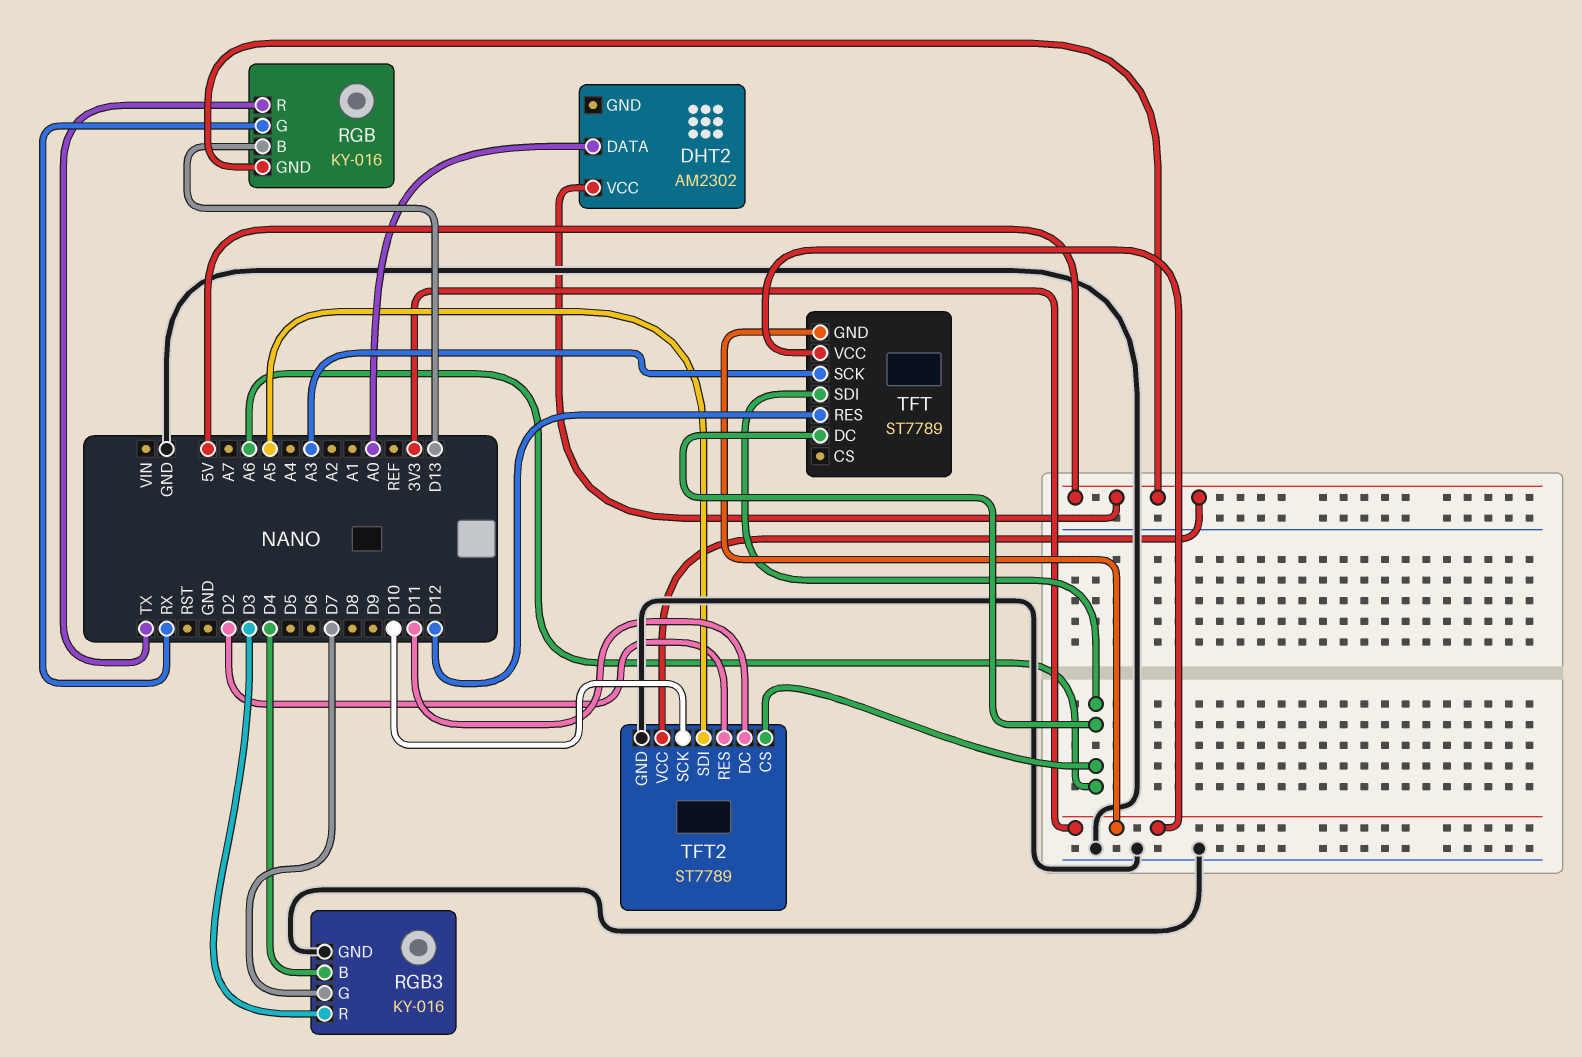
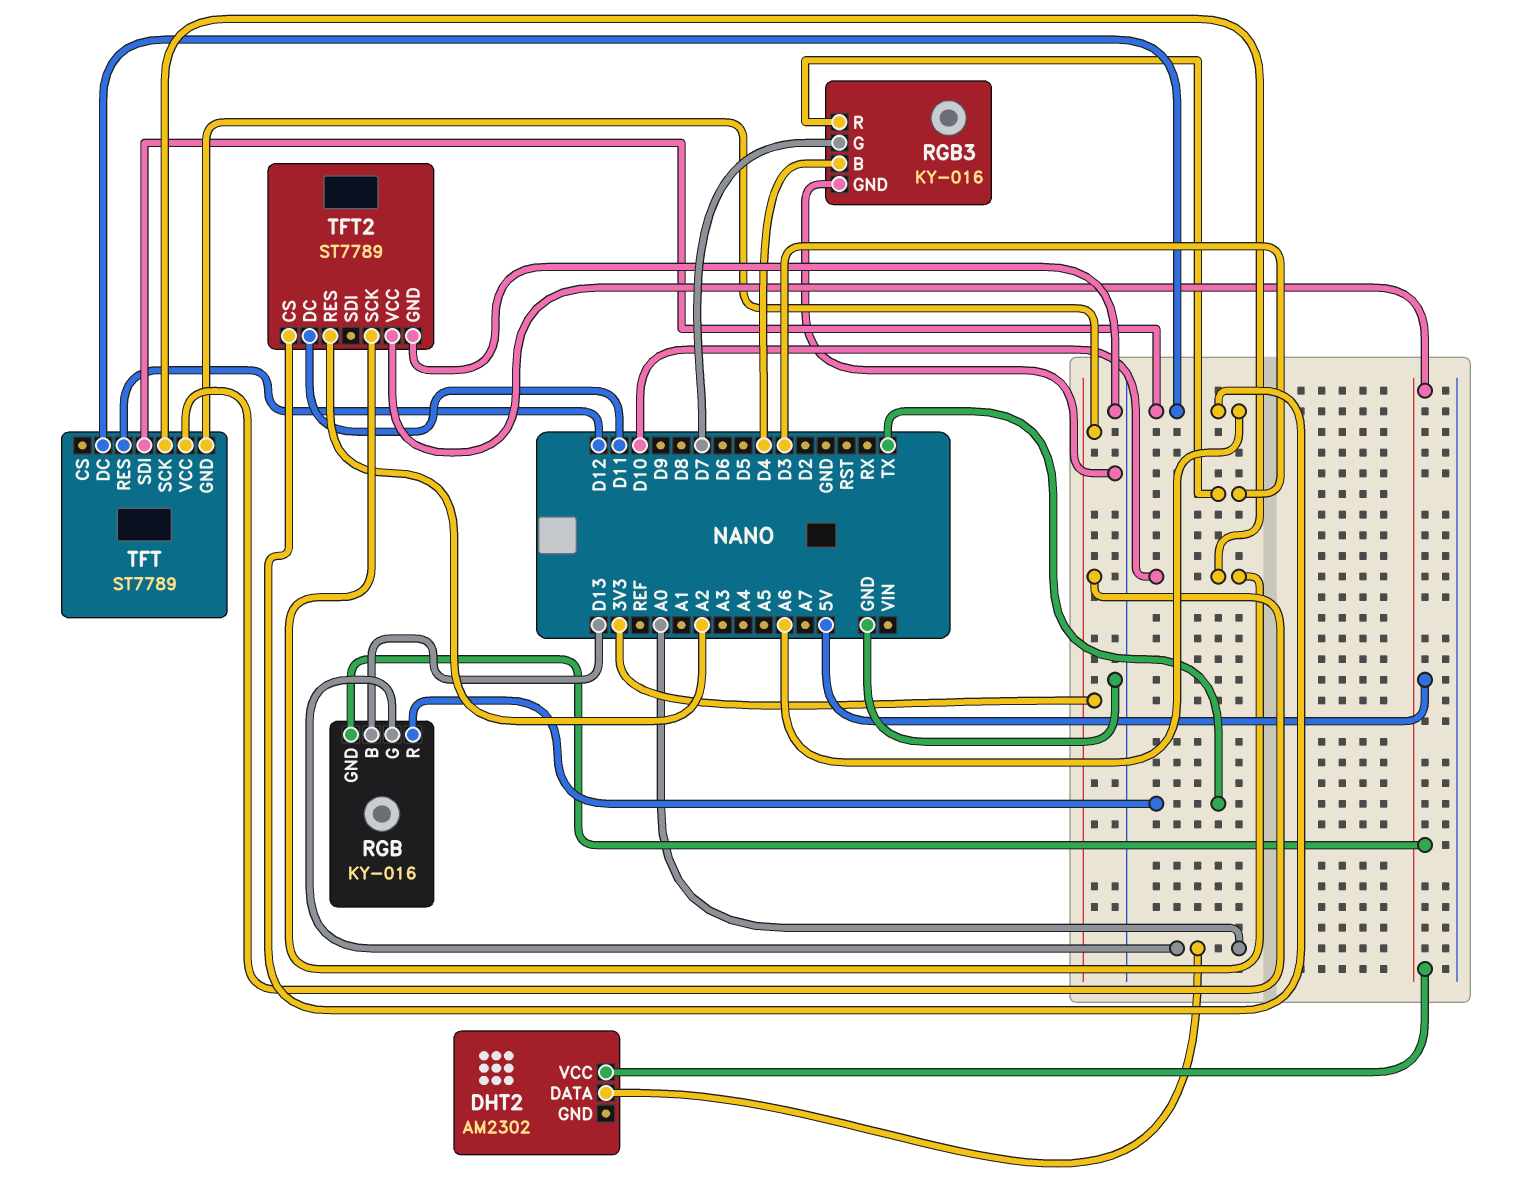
RGB pin G: RX -> A0
TFT pin SCK: A3 -> D10
TFT2 pin RES: D2 -> A2
TFT2 pin SDI: A5 -> none

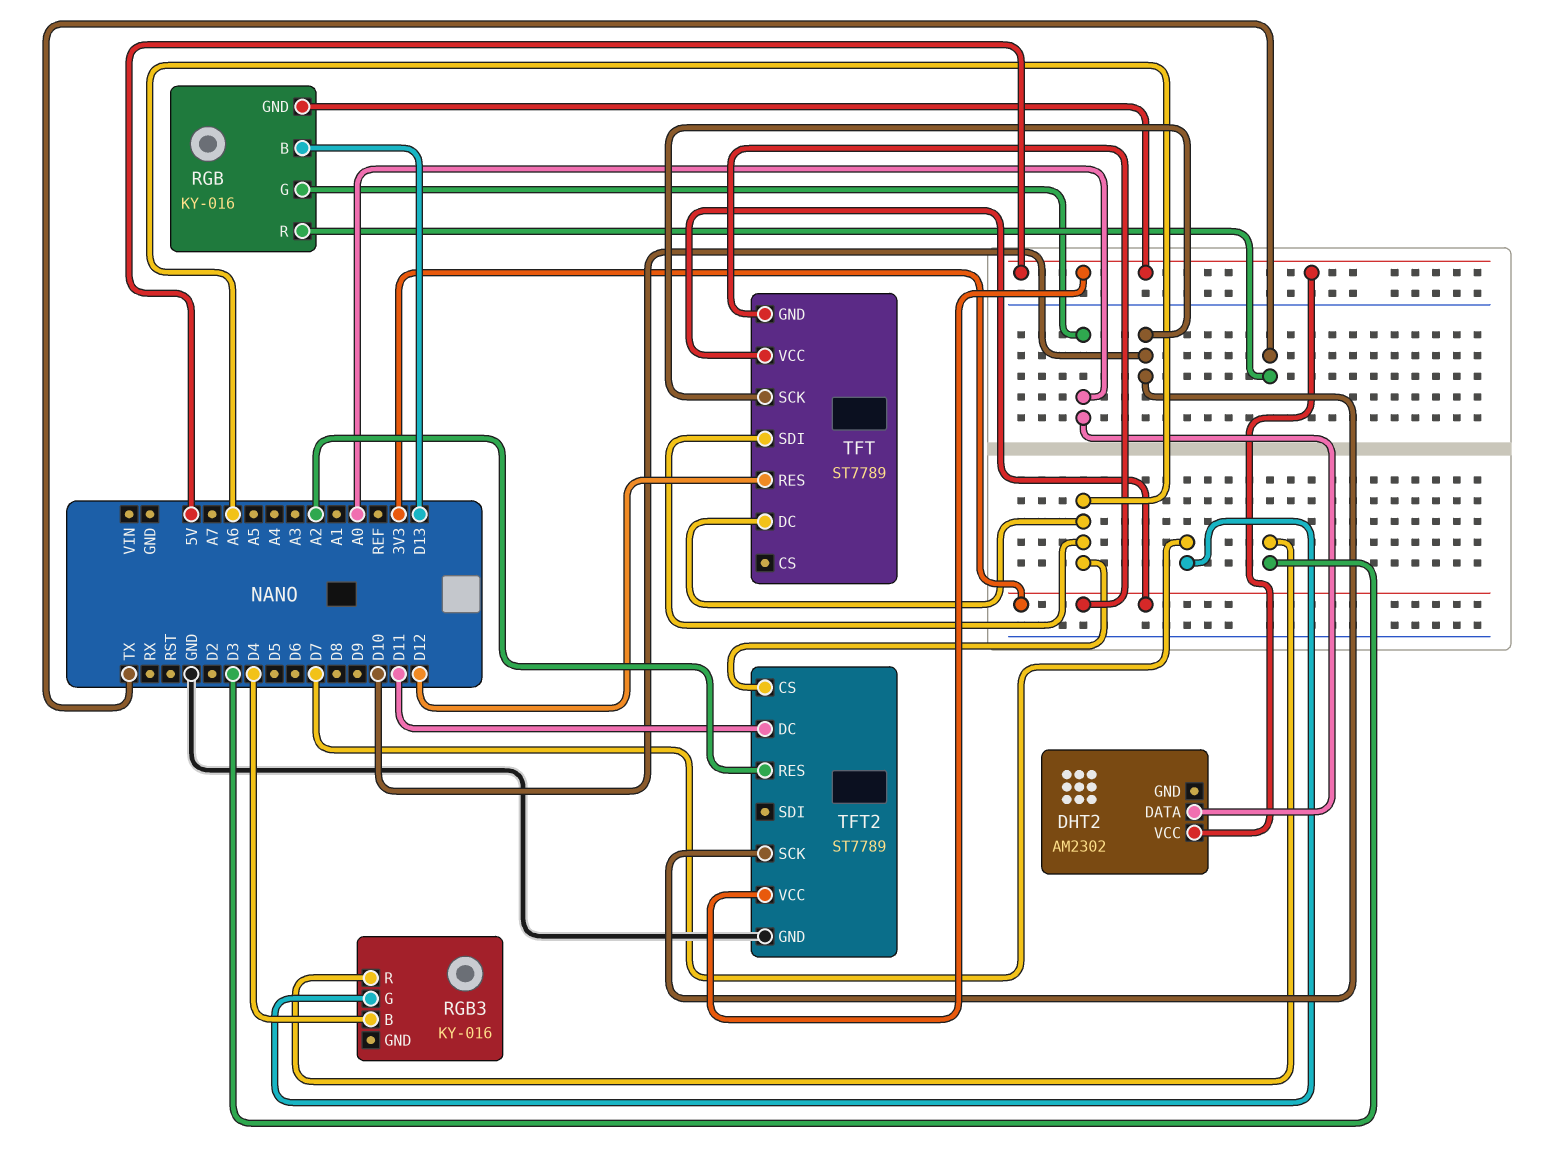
RGB3 pin GND: GND -> none

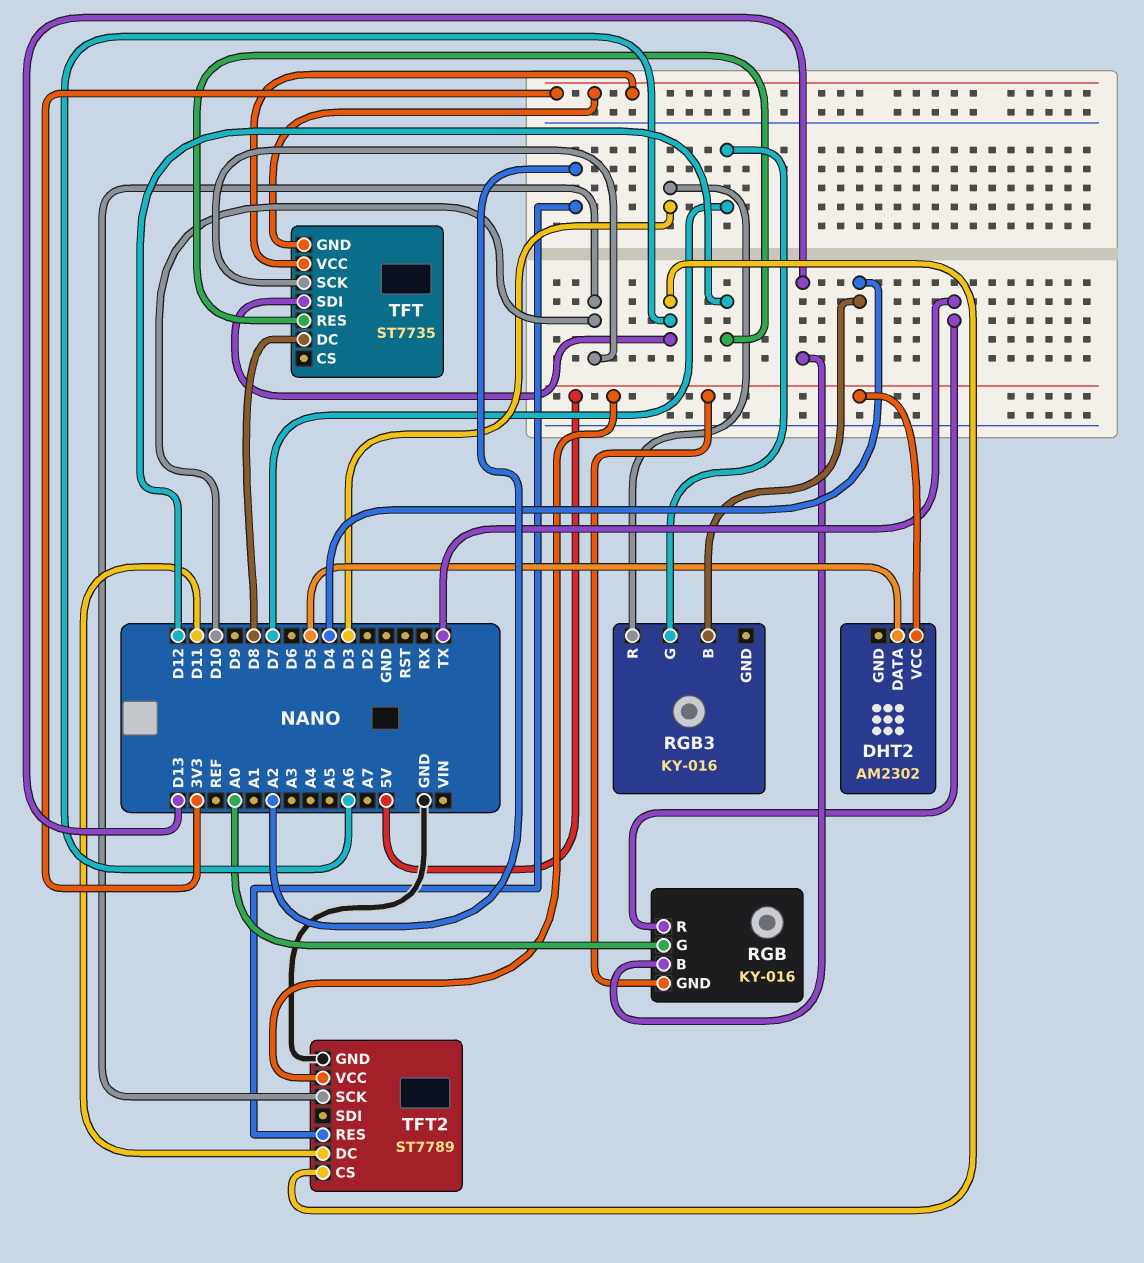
DHT2 pin DATA: A0 -> D5
TFT: ST7789 -> ST7735
TFT pin DC: A6 -> D8

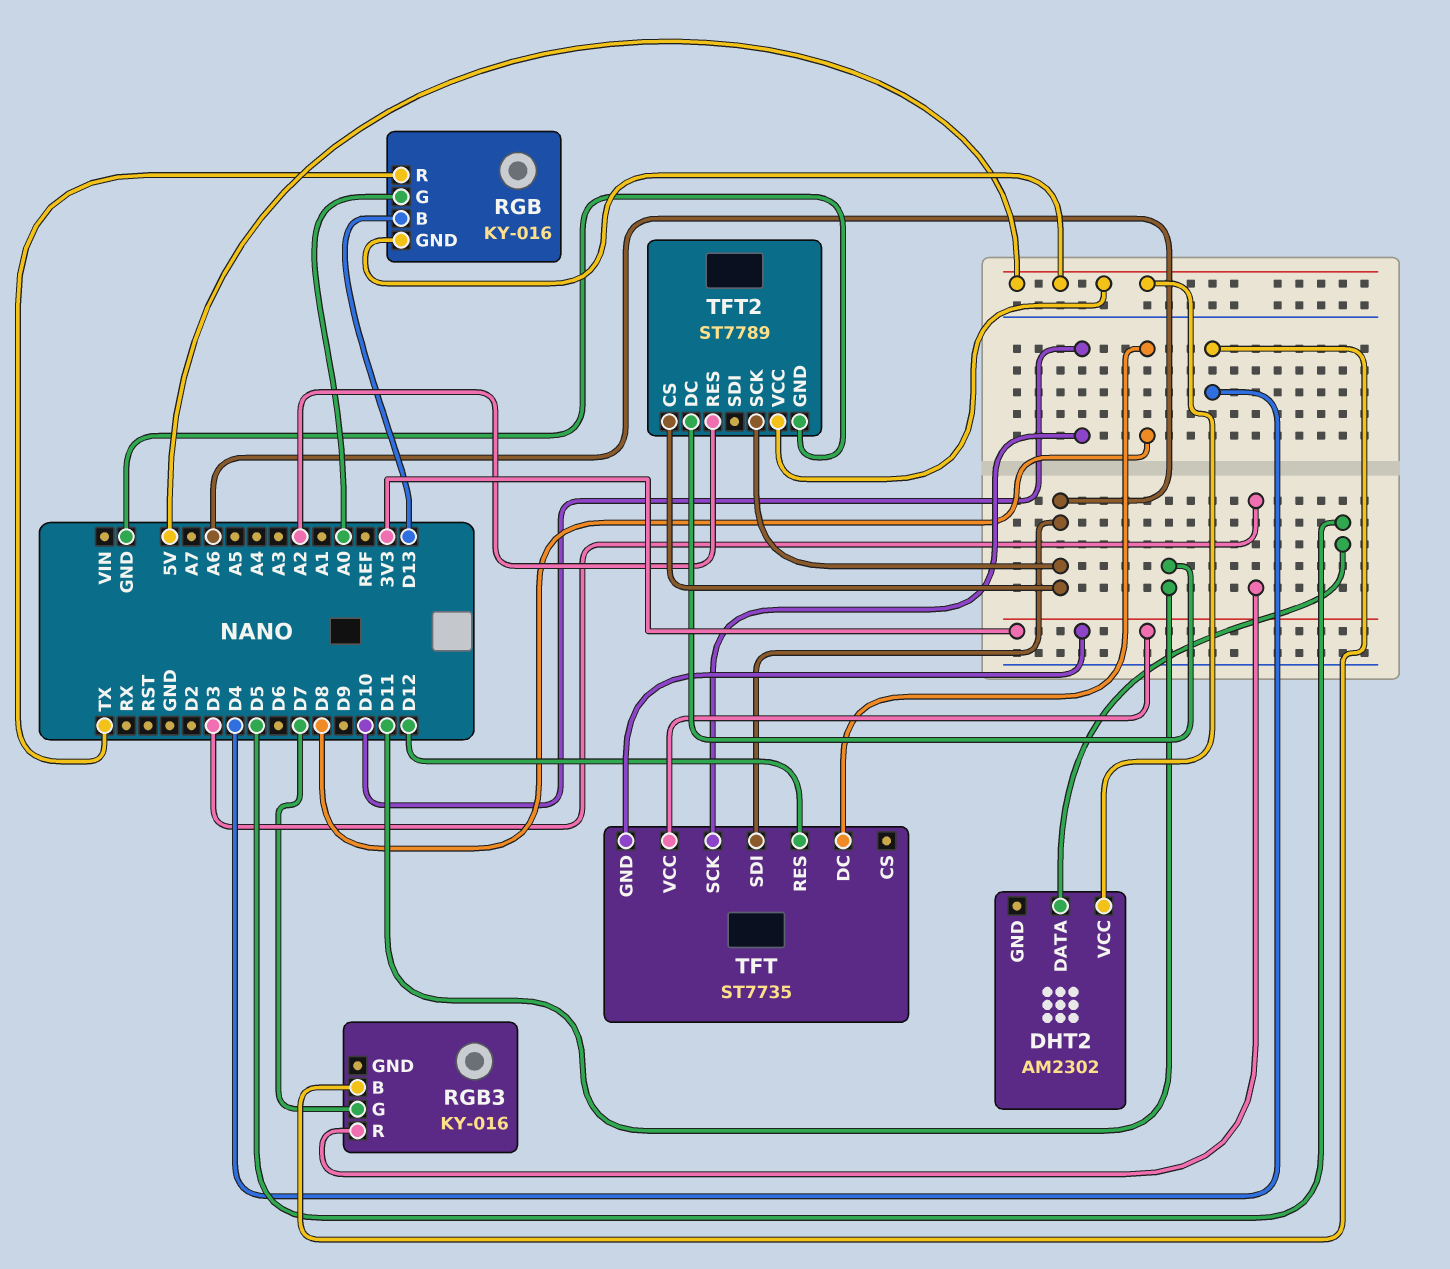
TFT2 pin SCK: D10 -> A6

